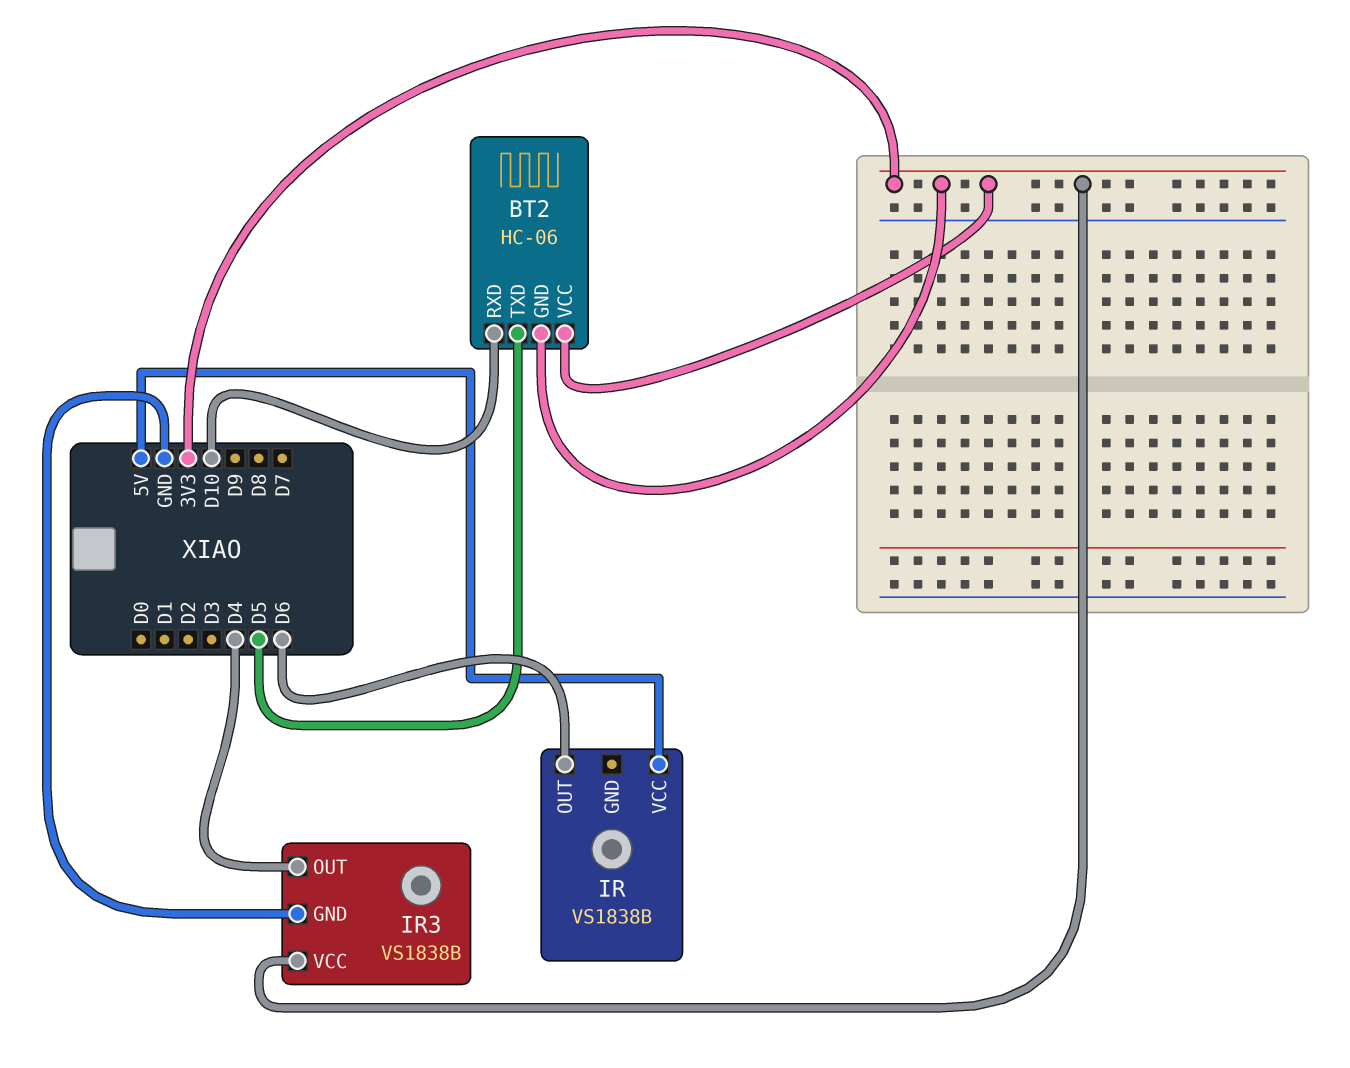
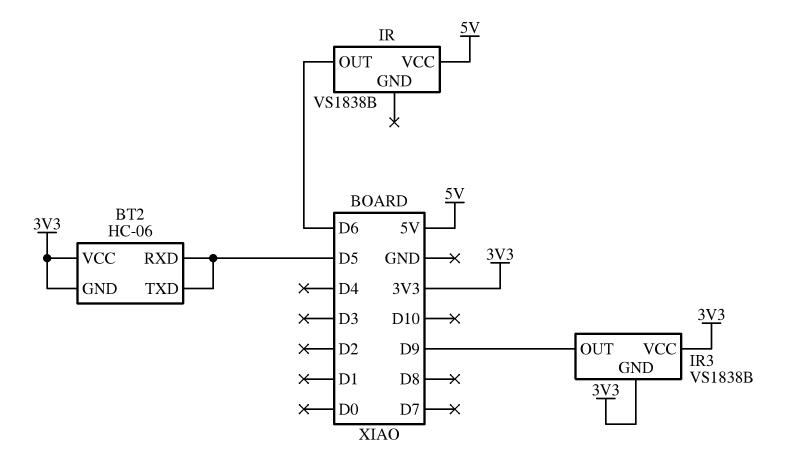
BT2 pin RXD: D10 -> D5
IR3 pin GND: GND -> 3V3
IR3 pin OUT: D4 -> D9

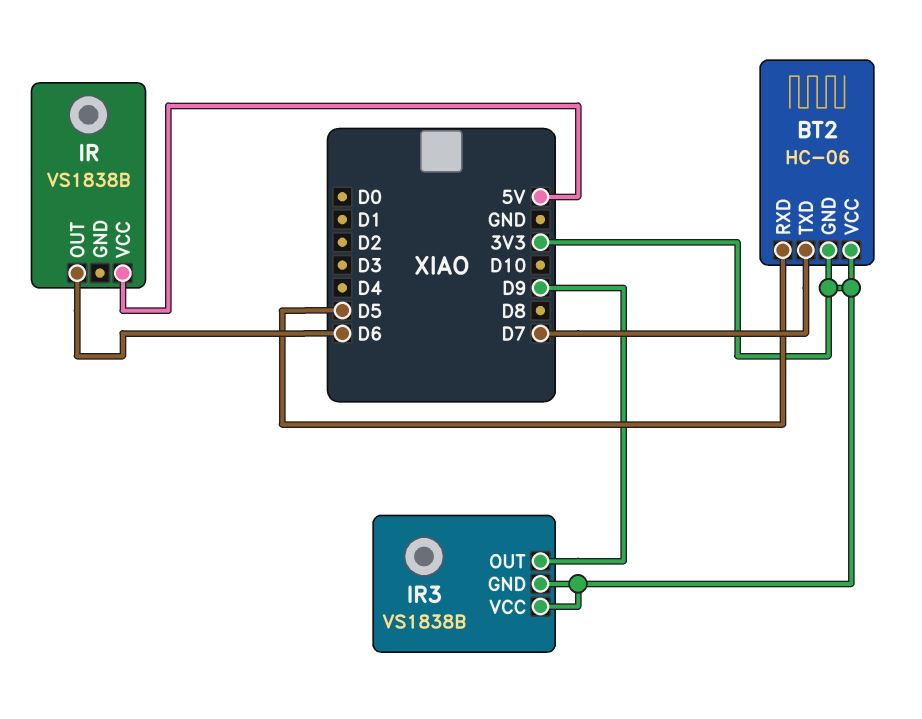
BT2 pin TXD: D5 -> D7

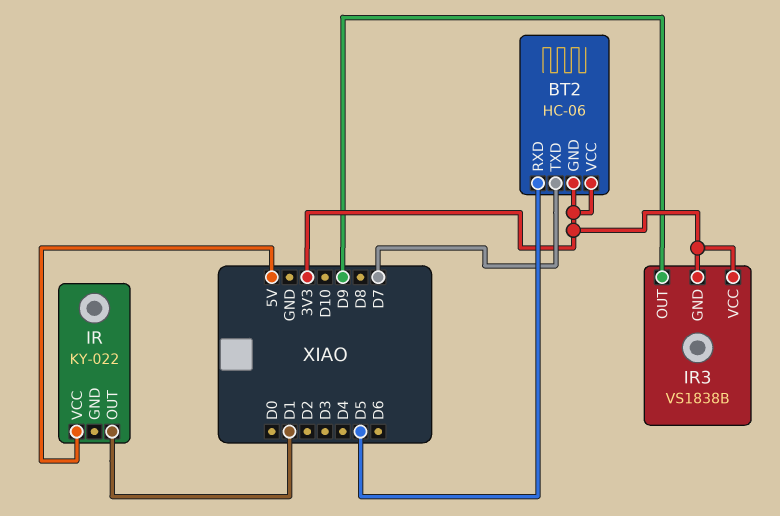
IR: VS1838B -> KY-022
IR pin OUT: D6 -> D1

